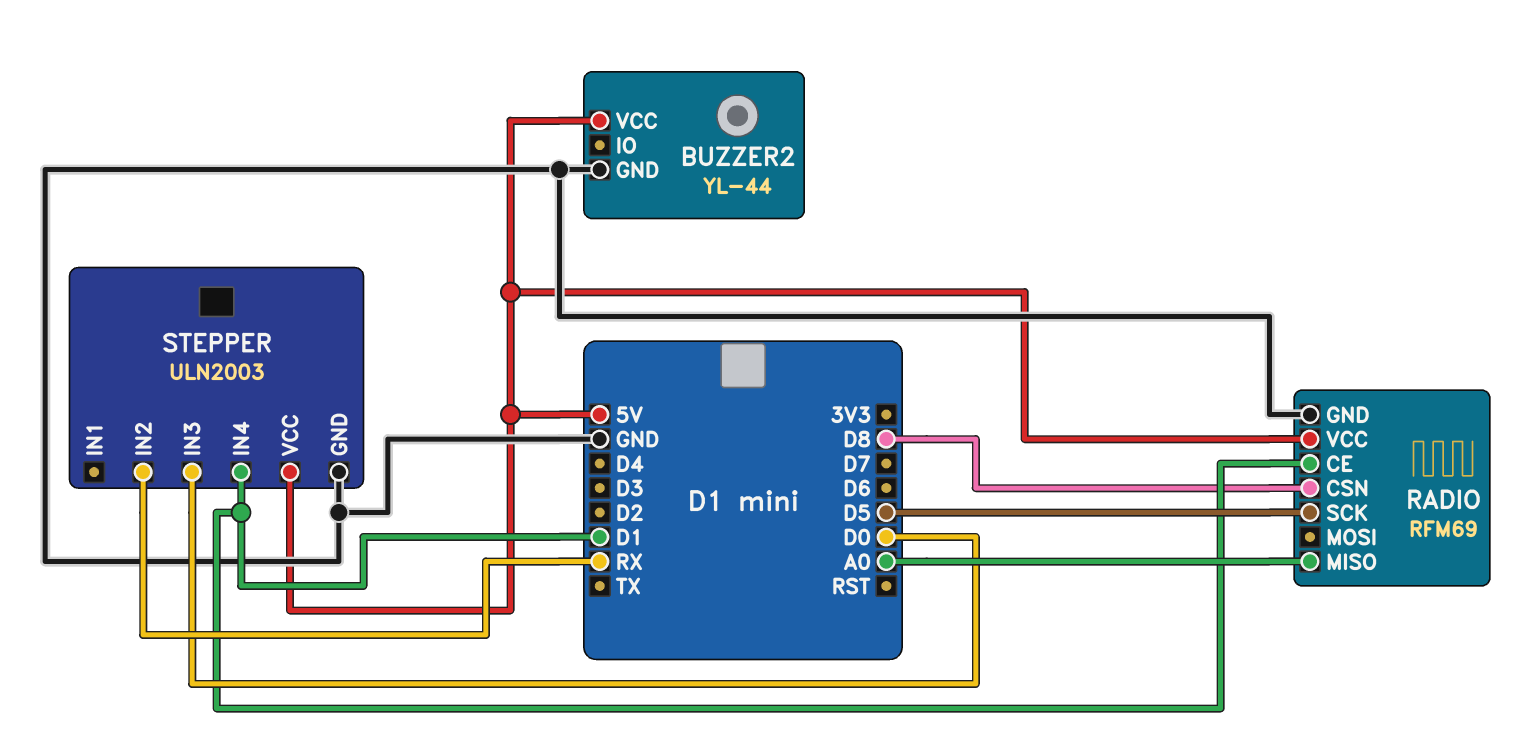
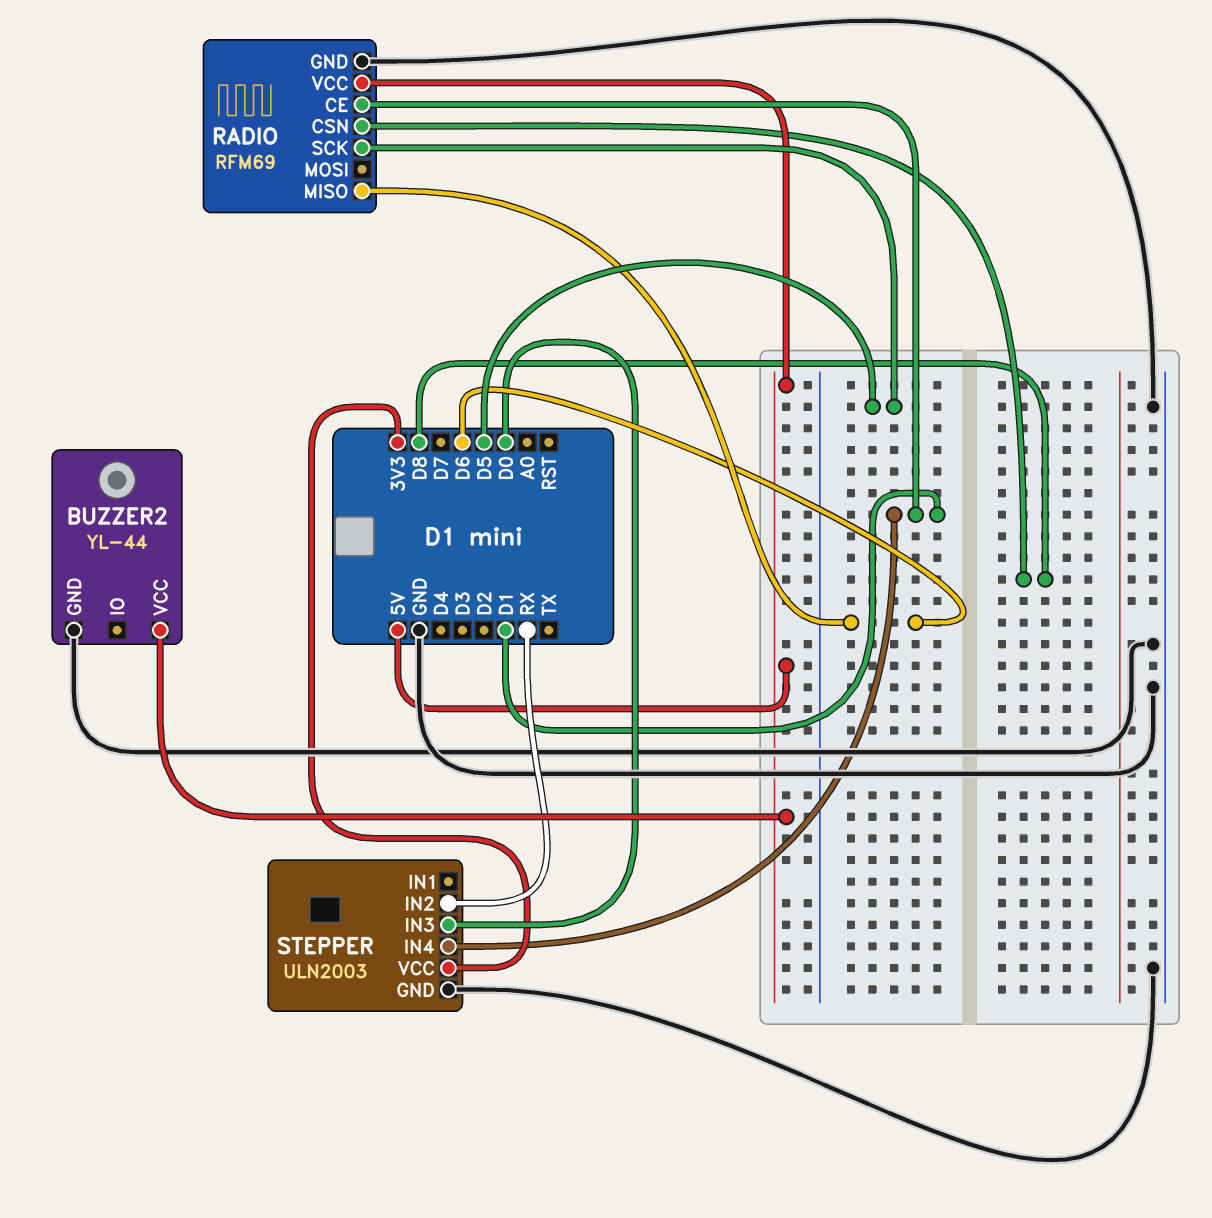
RADIO pin MISO: A0 -> D6
STEPPER pin VCC: 5V -> 3V3

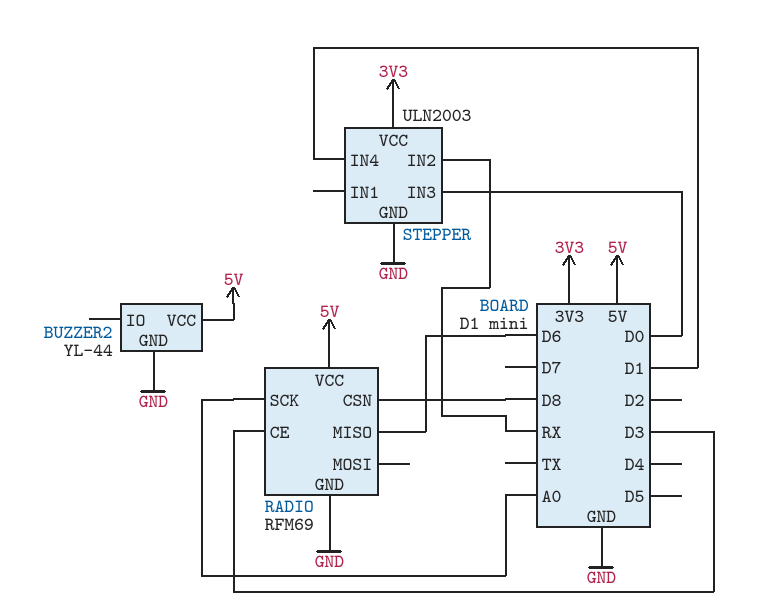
RADIO pin CE: D1 -> D3
RADIO pin SCK: D5 -> A0

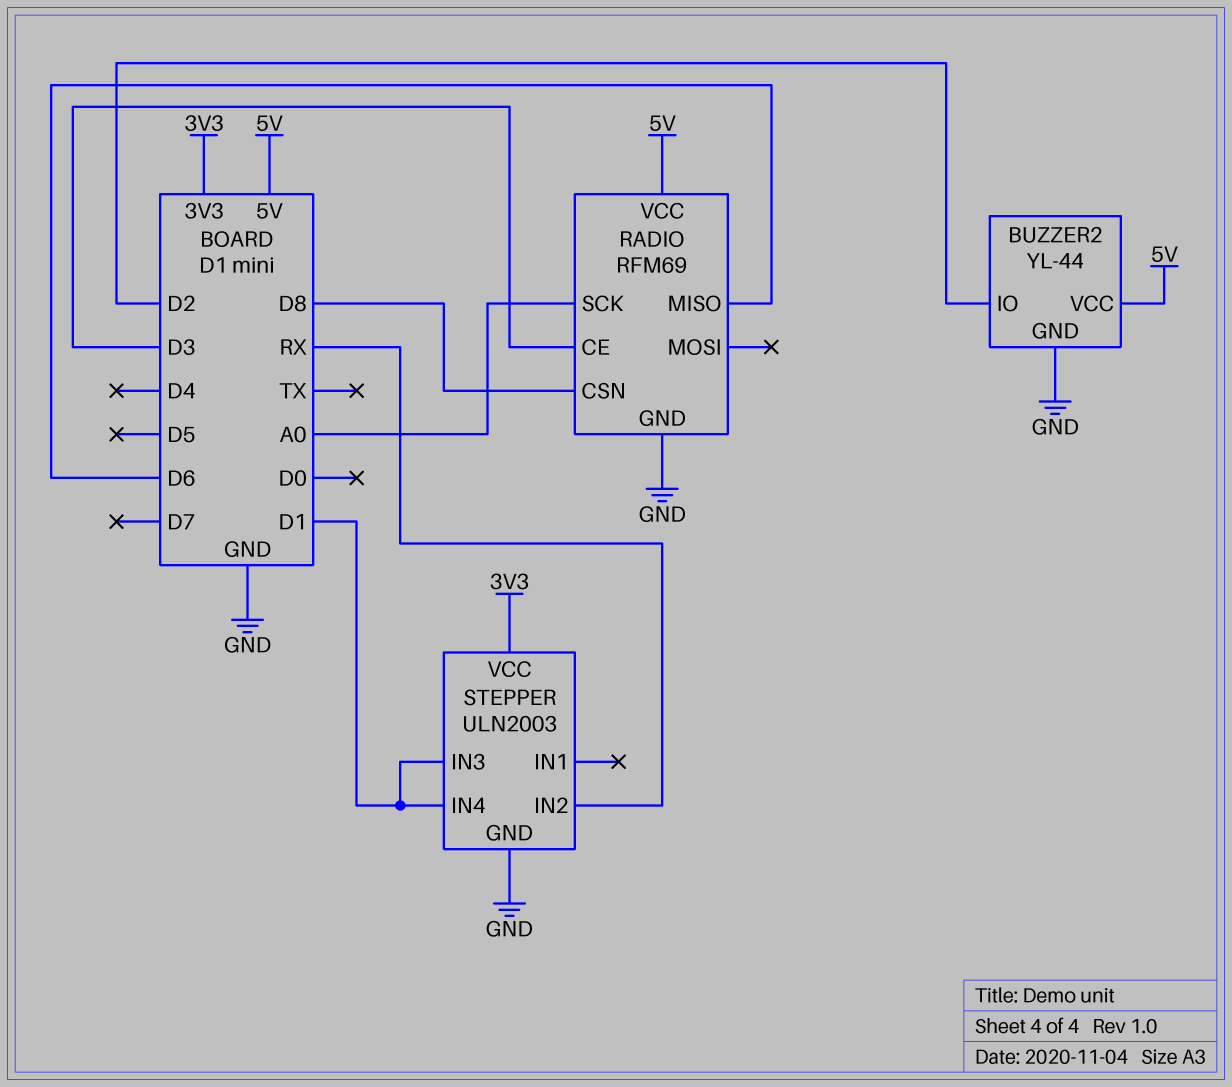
BUZZER2 pin IO: none -> D2
STEPPER pin IN3: D0 -> D1

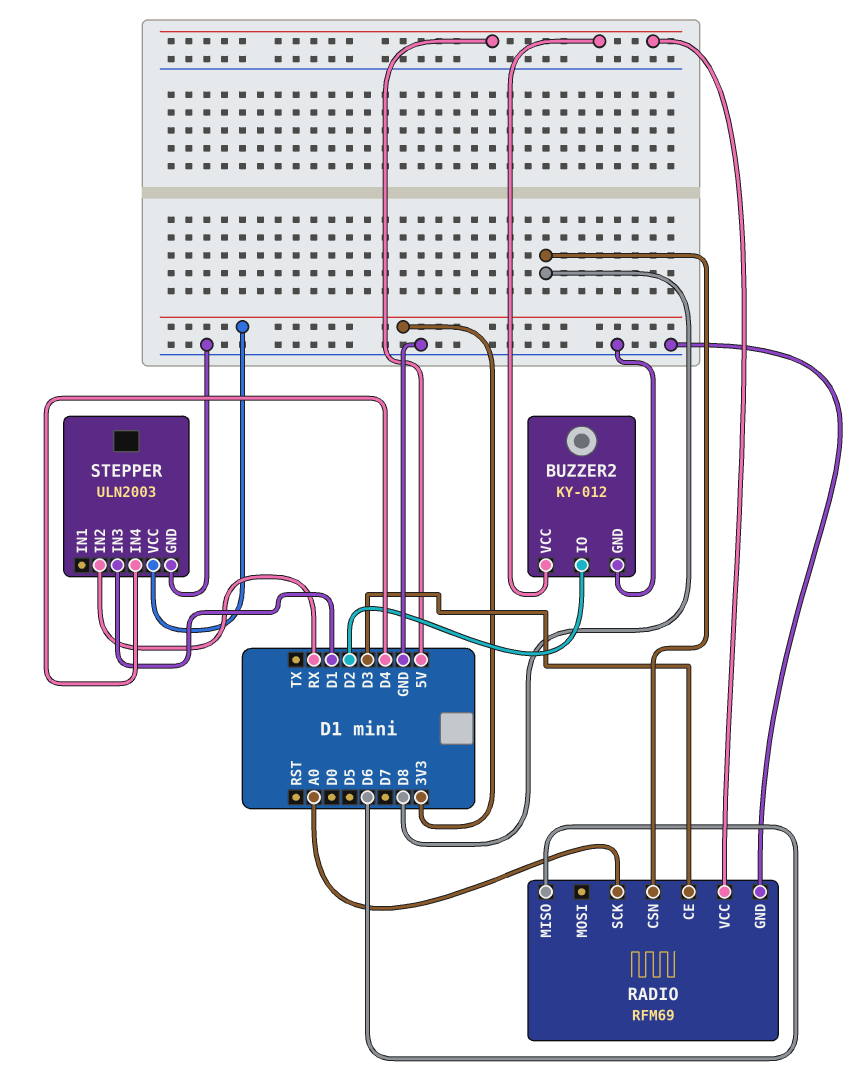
BUZZER2: YL-44 -> KY-012
STEPPER pin IN4: D1 -> D4

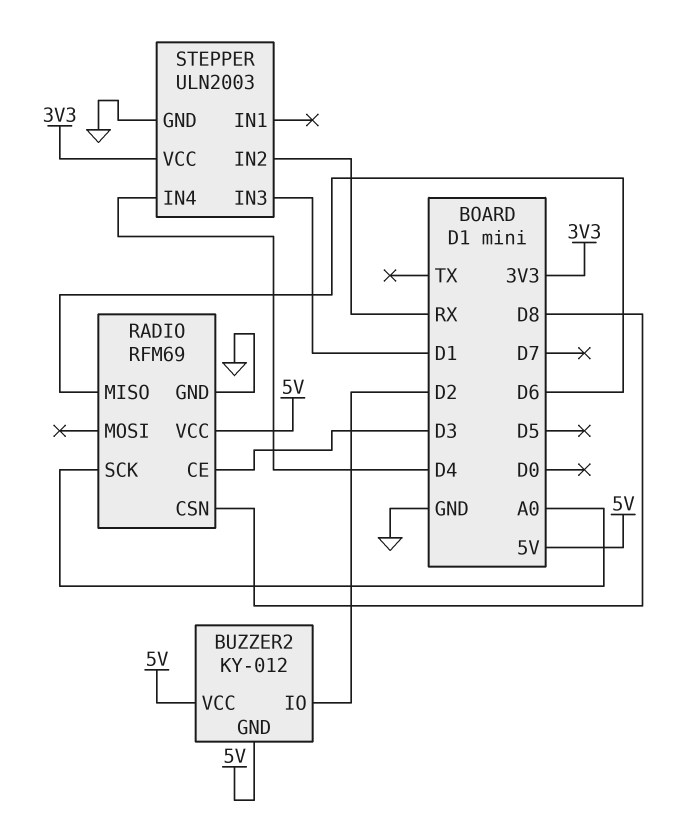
BUZZER2 pin GND: GND -> 5V

